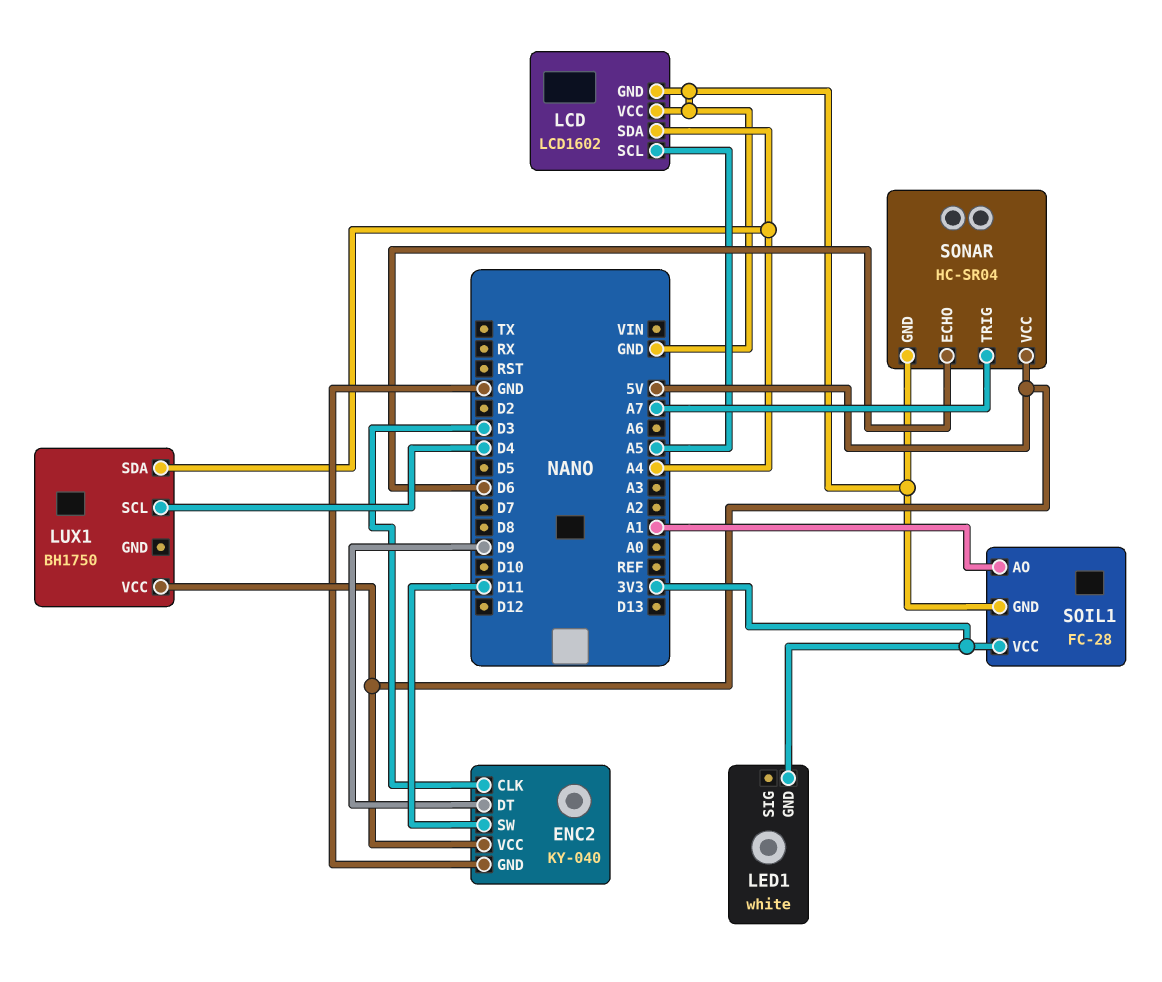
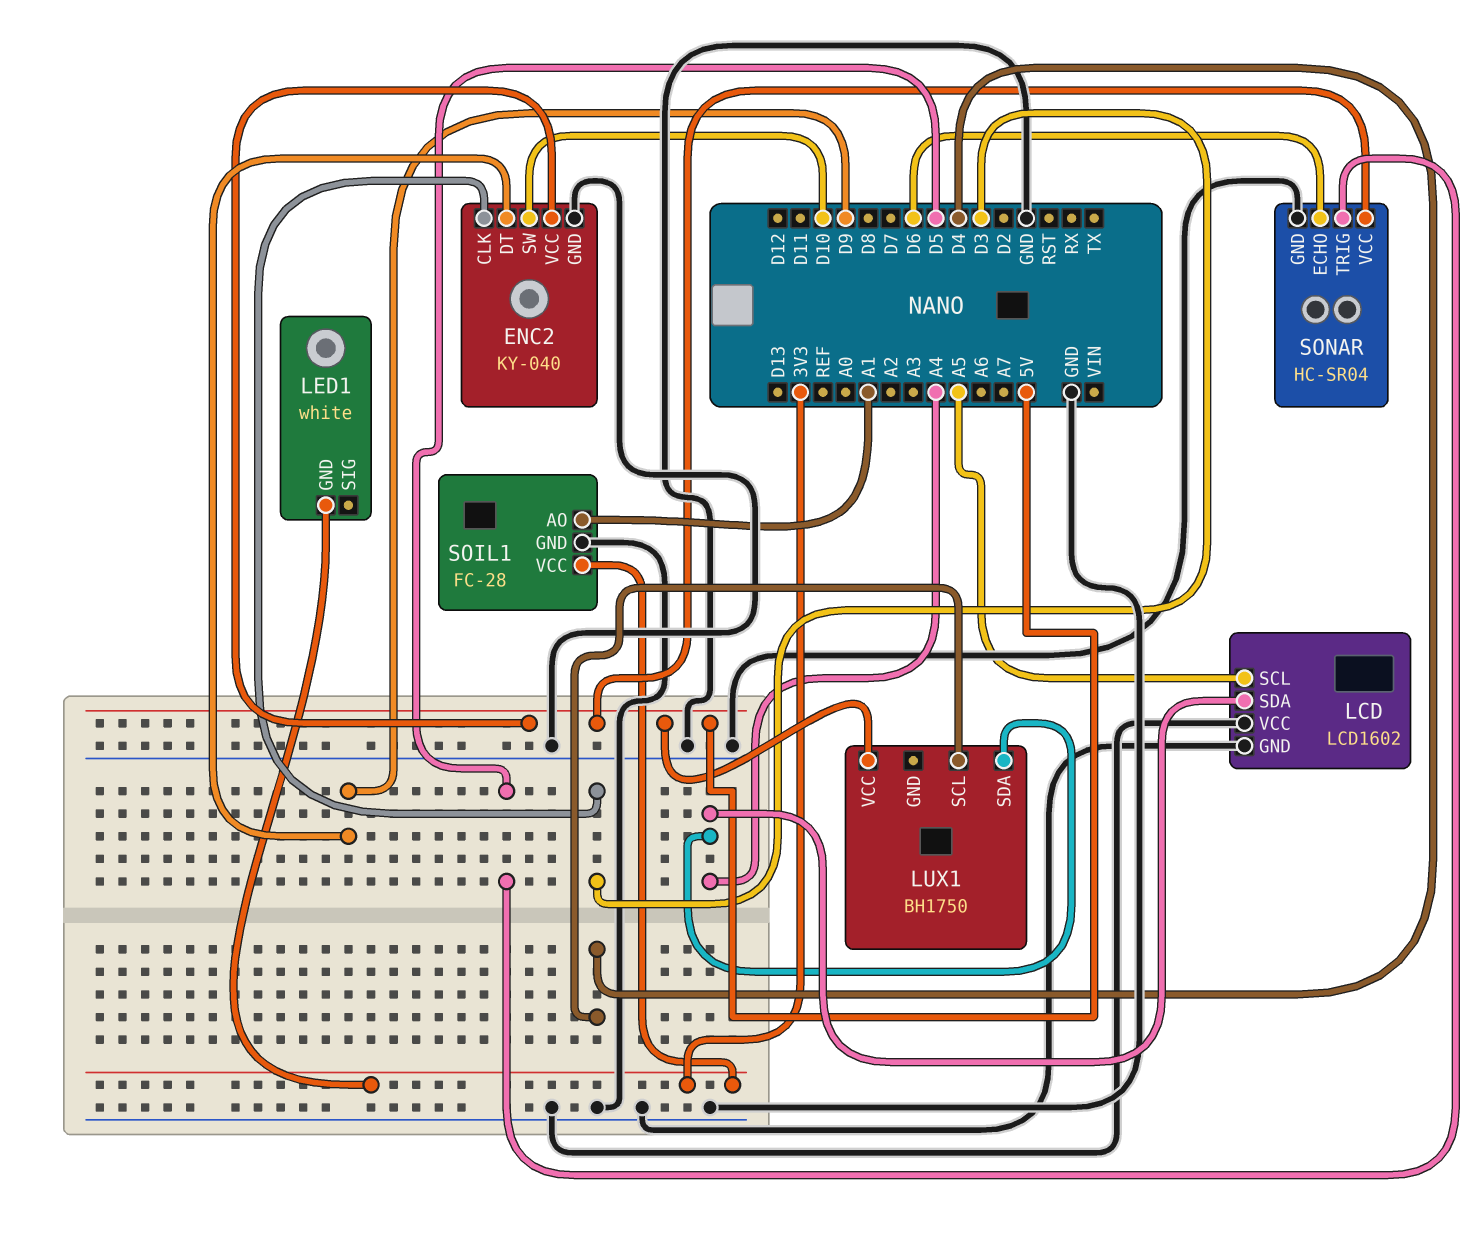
ENC2 pin SW: D11 -> D10
SONAR pin TRIG: A7 -> D5

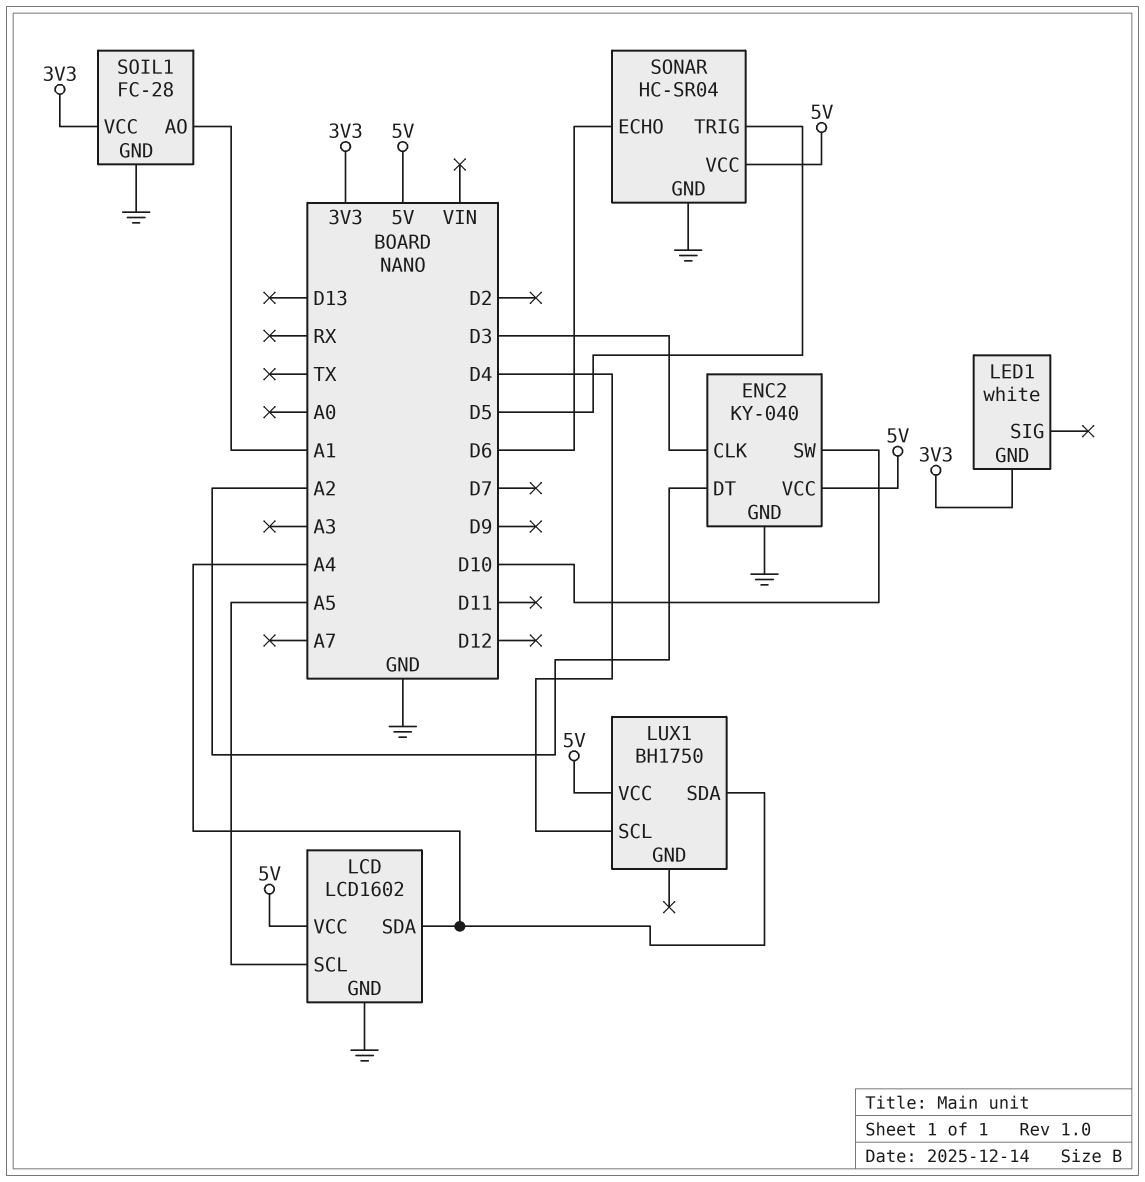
ENC2 pin DT: D9 -> A2
LCD pin VCC: GND -> 5V

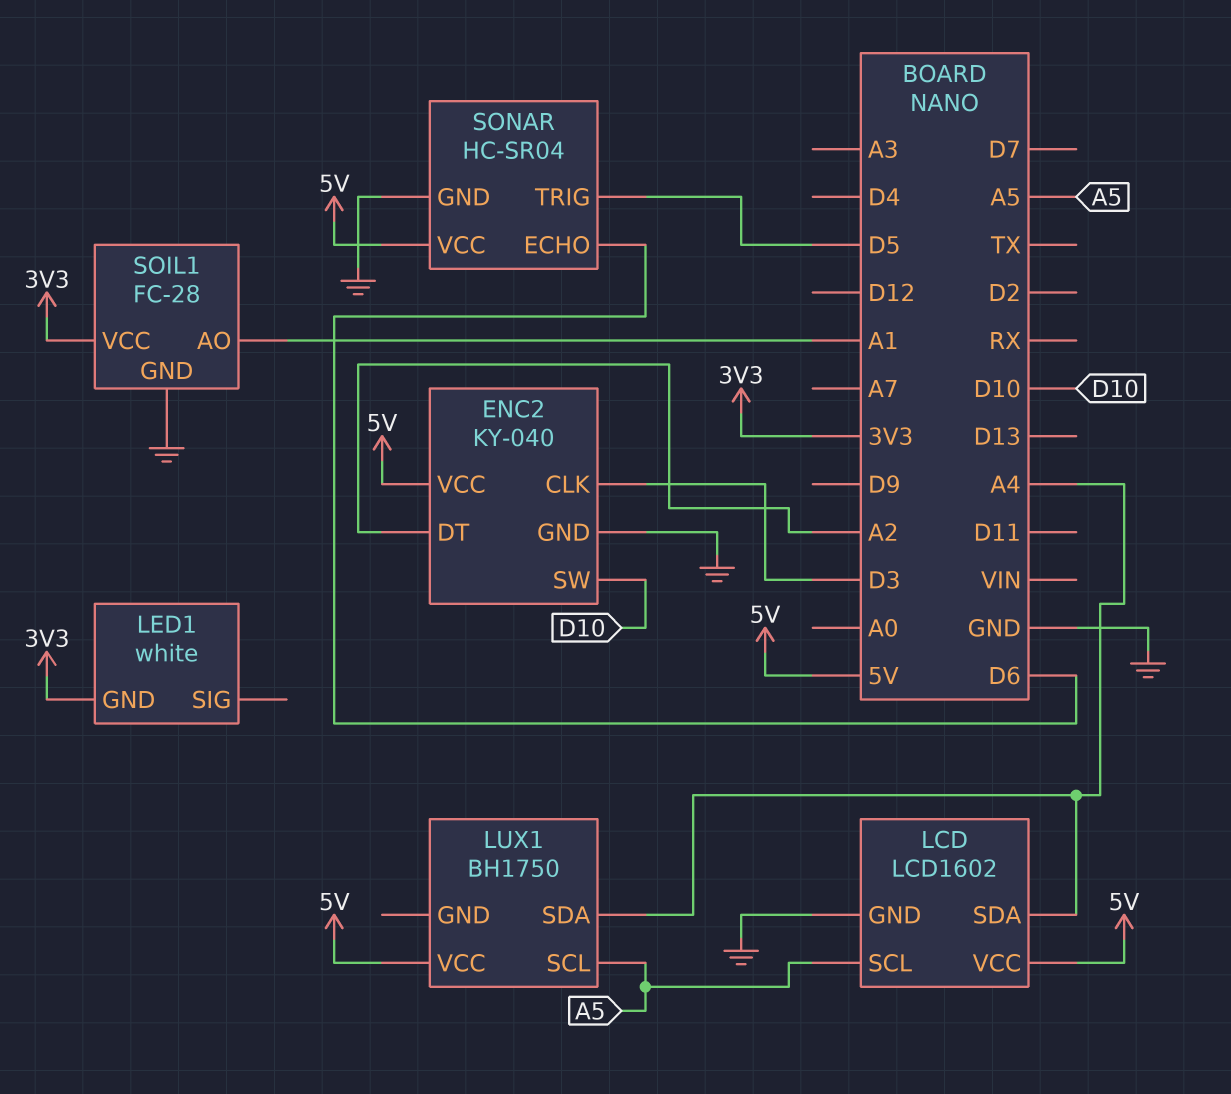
LUX1 pin SCL: D4 -> A5

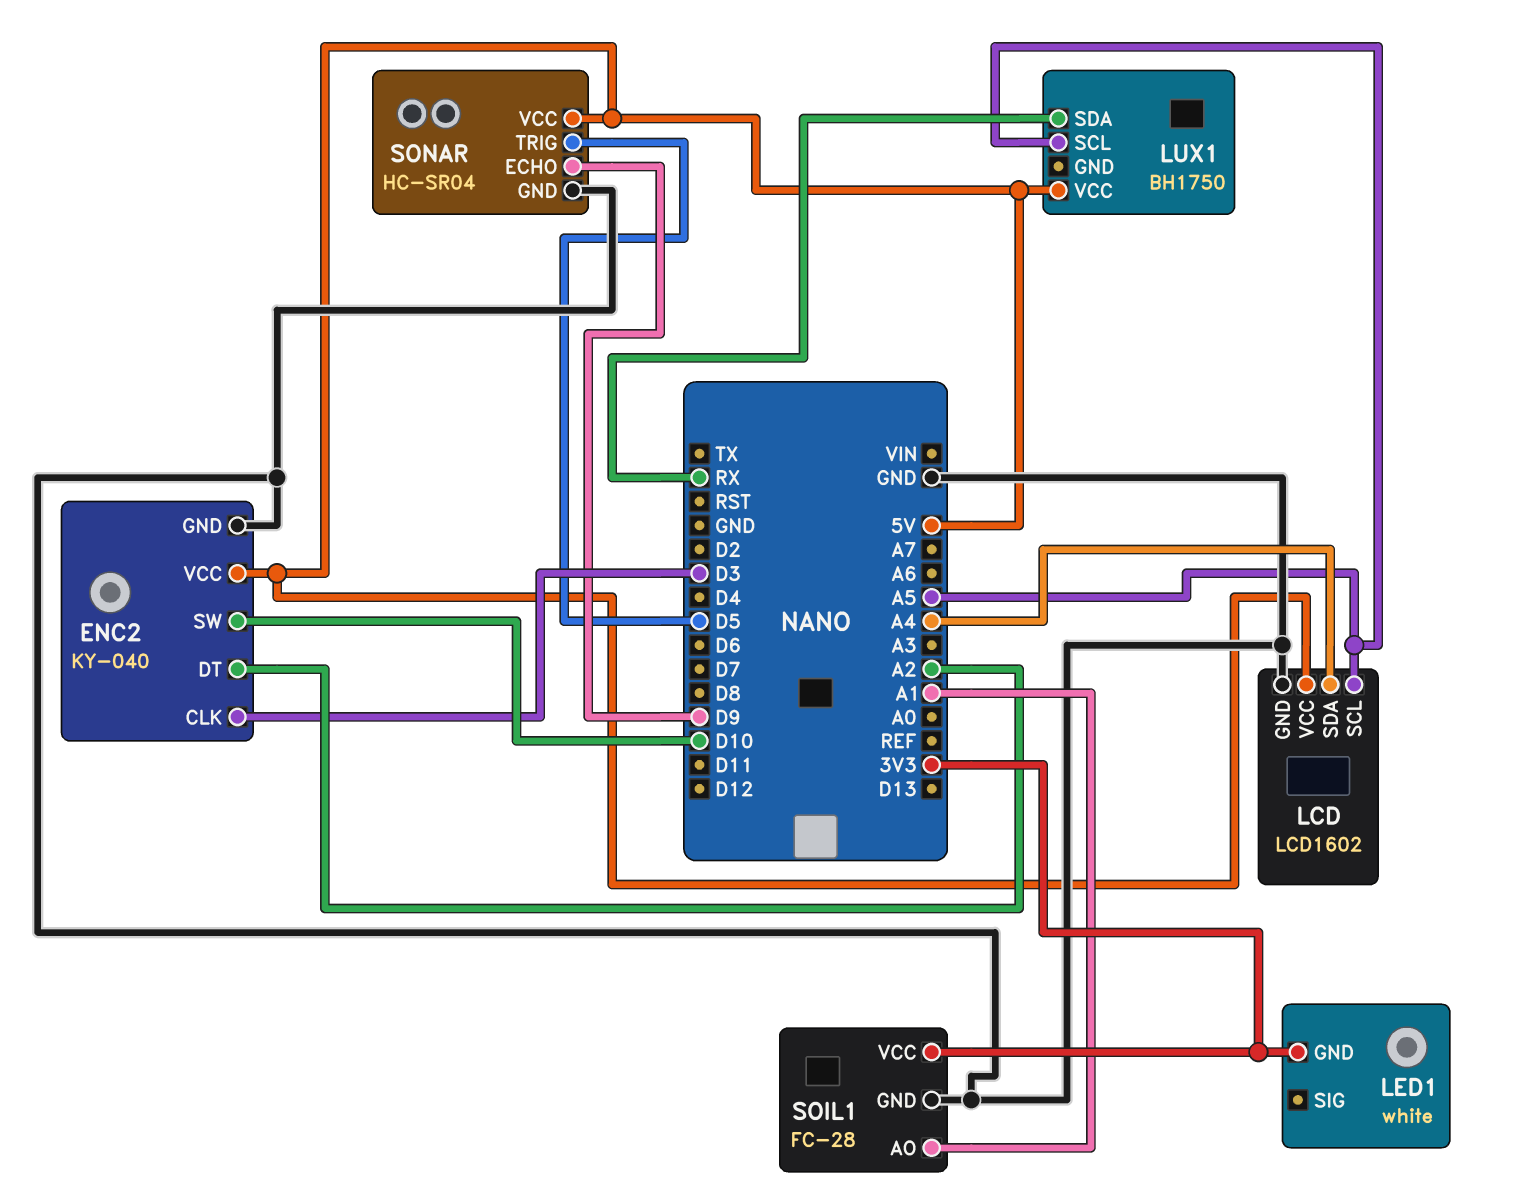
LUX1 pin SDA: A4 -> RX
SONAR pin ECHO: D6 -> D9

